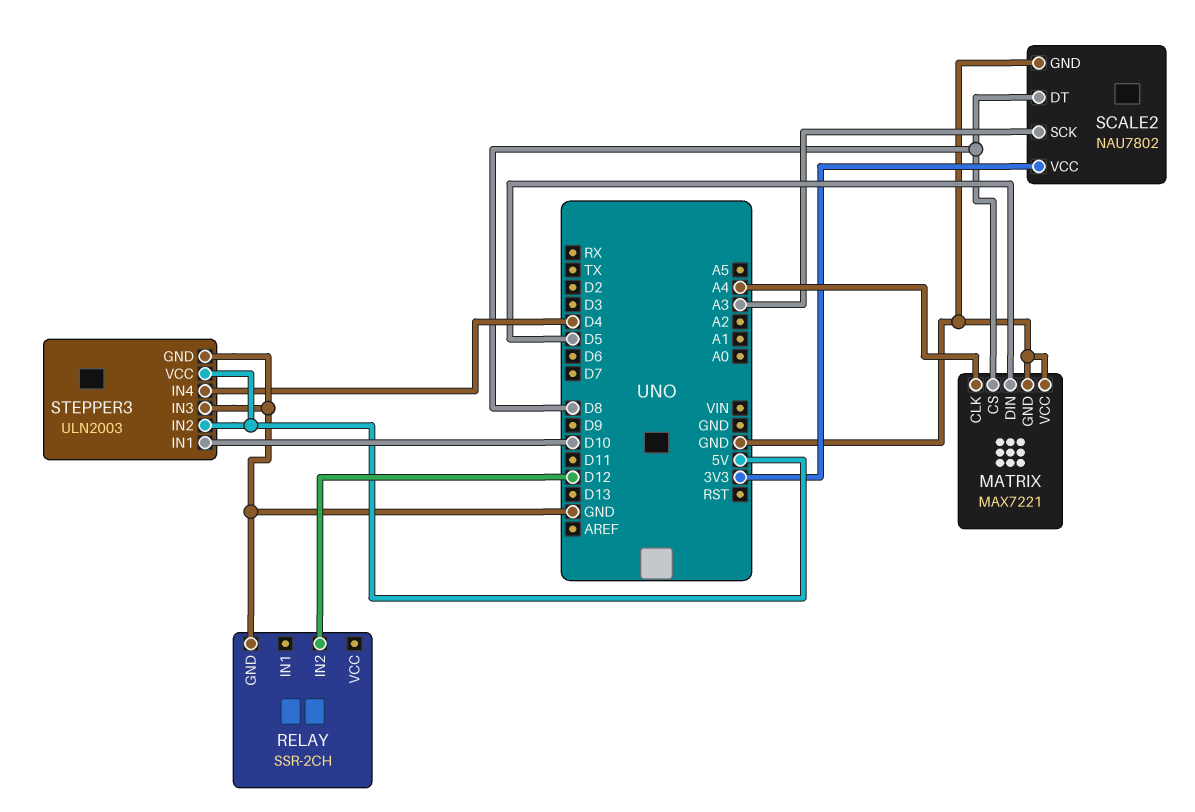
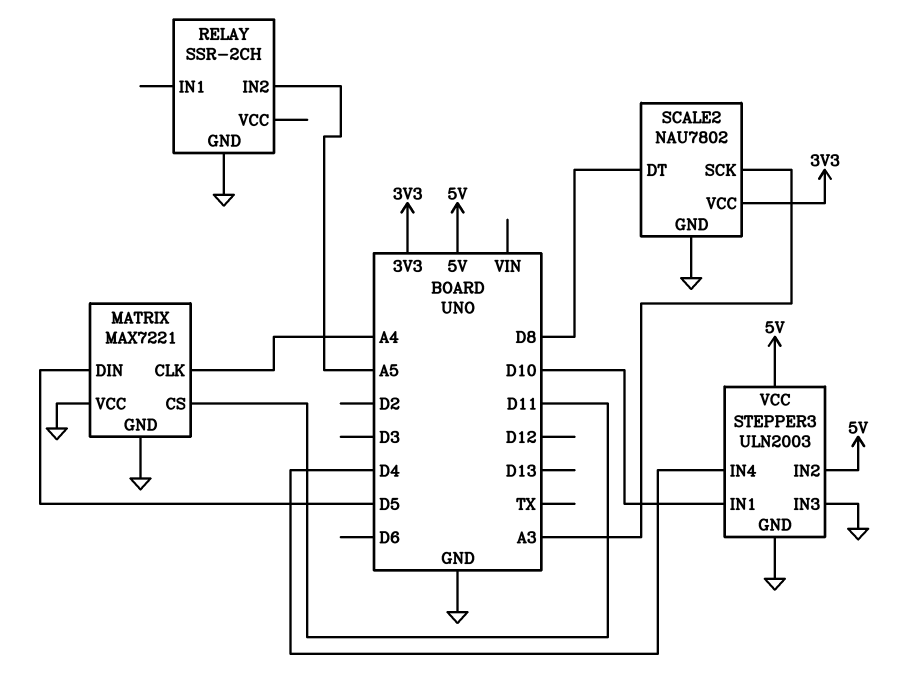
MATRIX pin CS: D8 -> D11
RELAY pin IN2: D12 -> A5

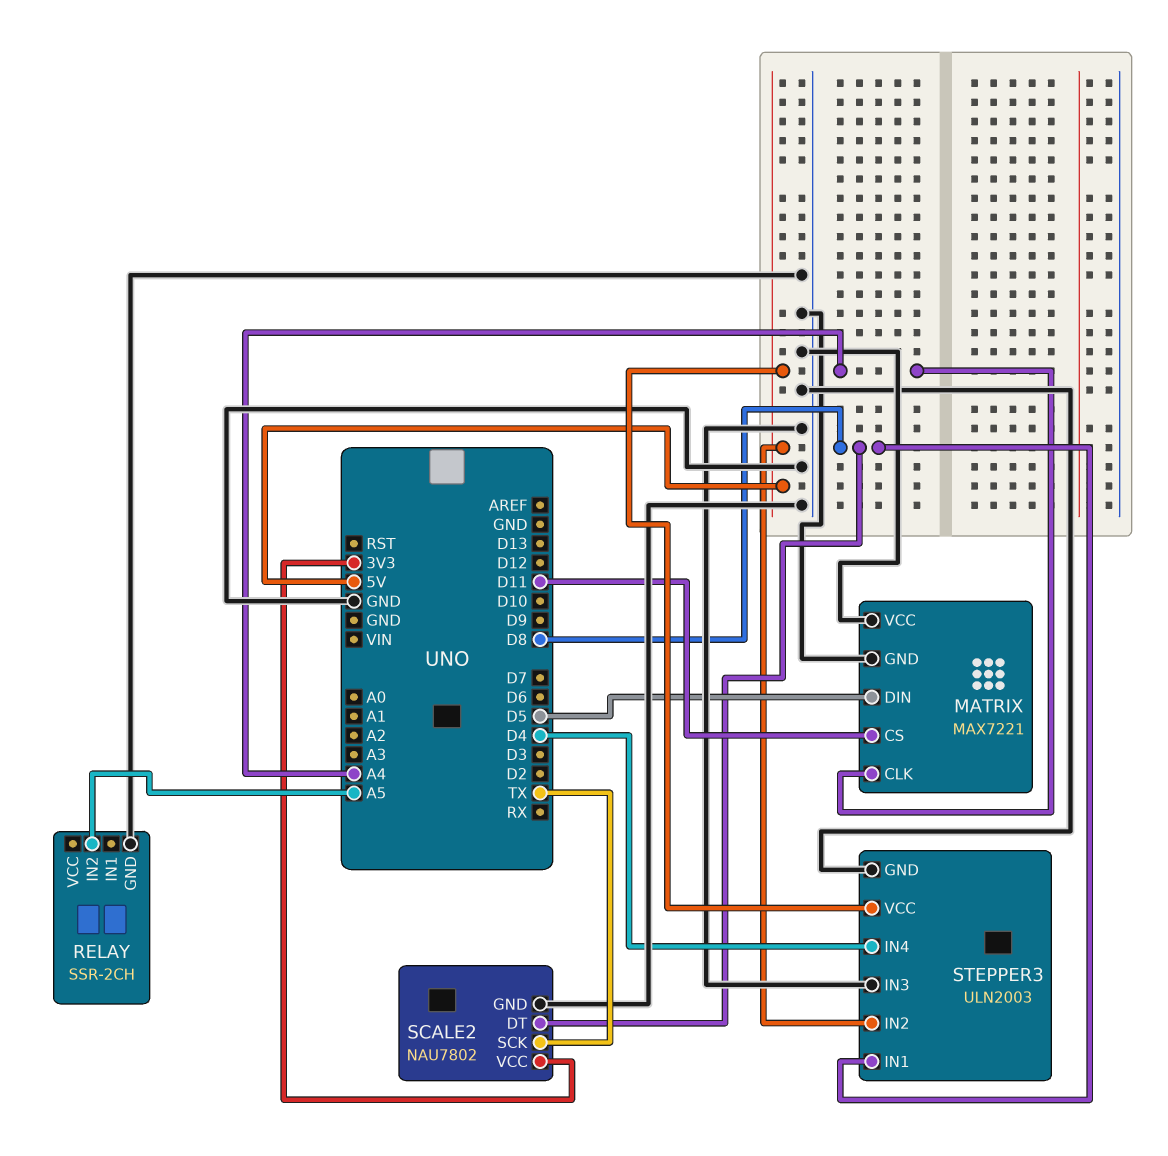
SCALE2 pin SCK: A3 -> TX
STEPPER3 pin IN1: D10 -> D8

